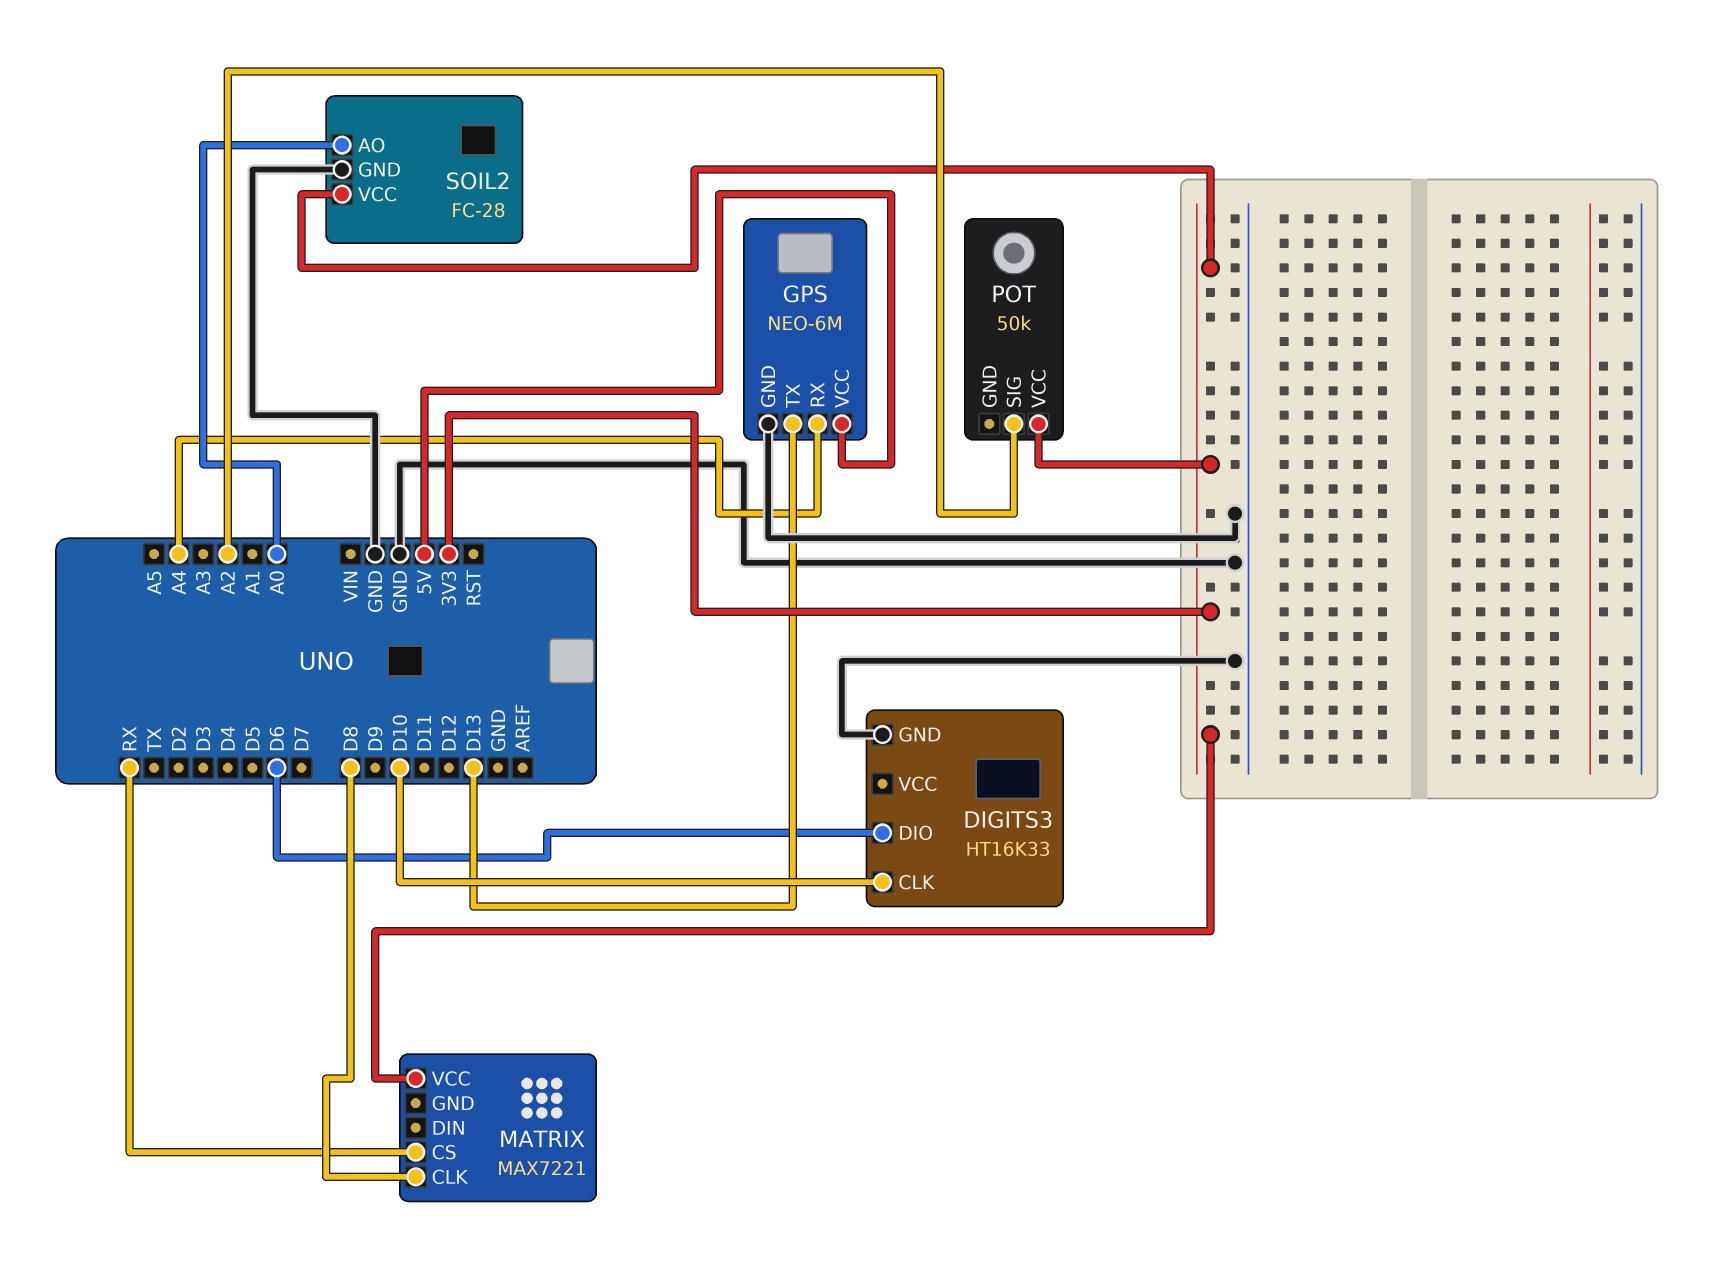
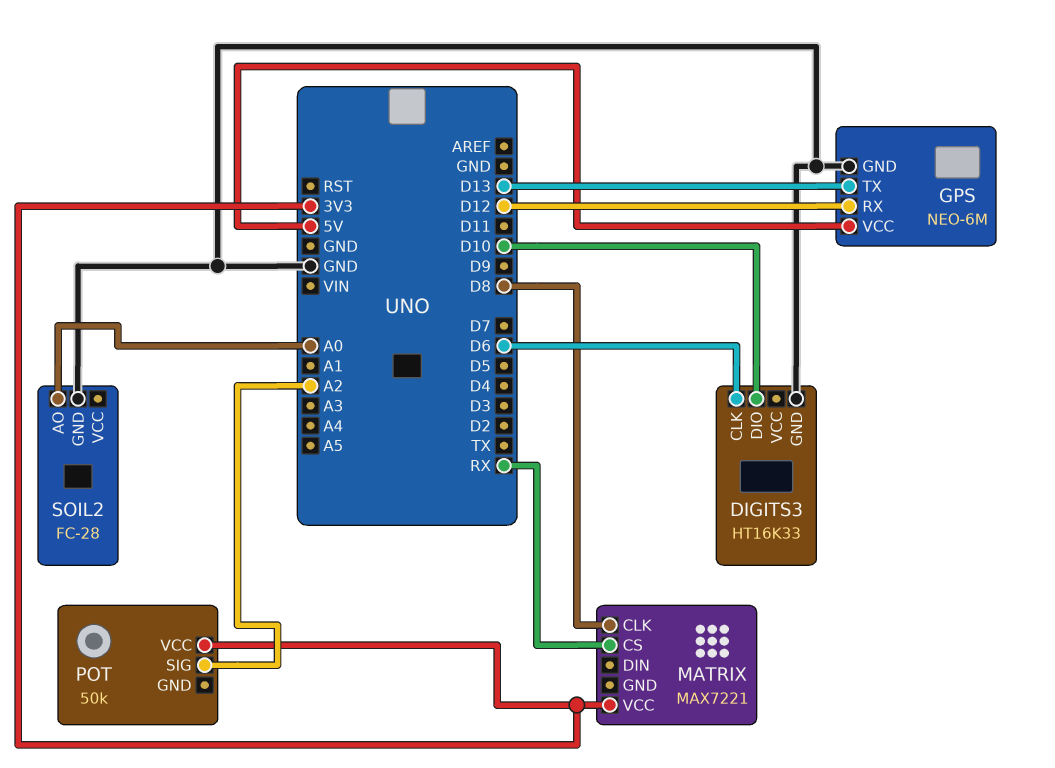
DIGITS3 pin CLK: D10 -> D6
DIGITS3 pin DIO: D6 -> D10
GPS pin RX: A4 -> D12
SOIL2 pin VCC: 3V3 -> none

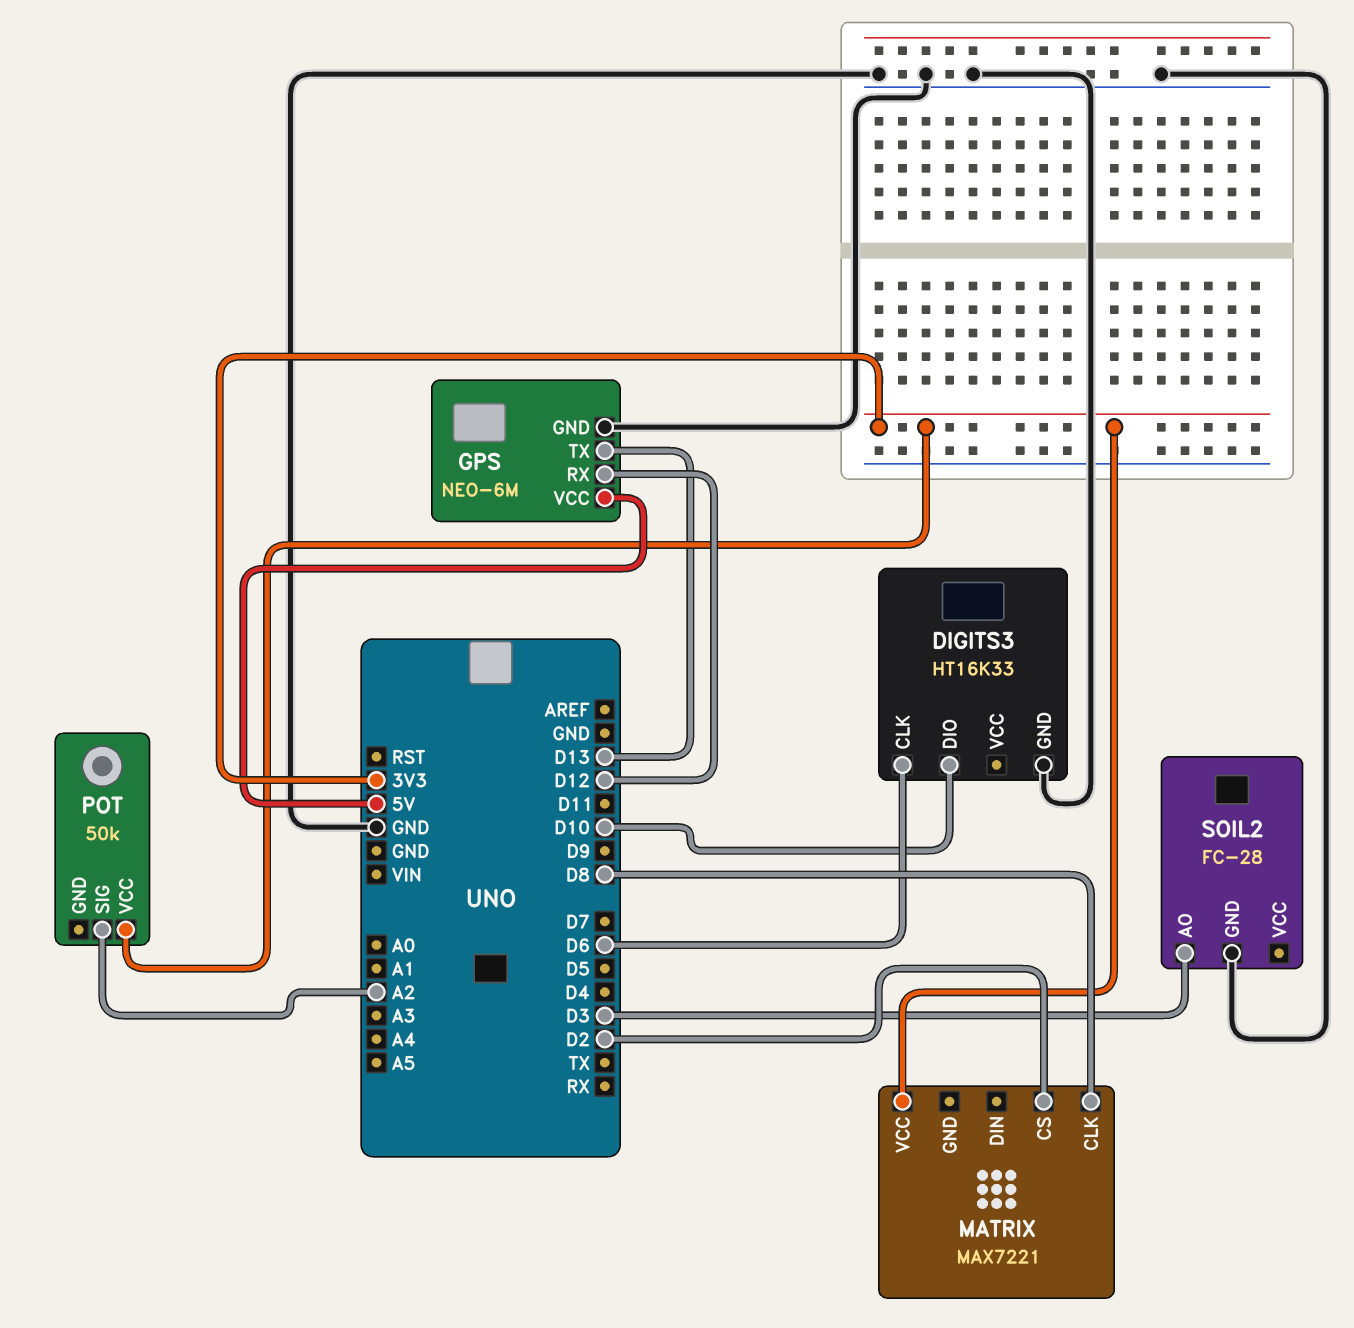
MATRIX pin CS: RX -> D2
SOIL2 pin AO: A0 -> D3

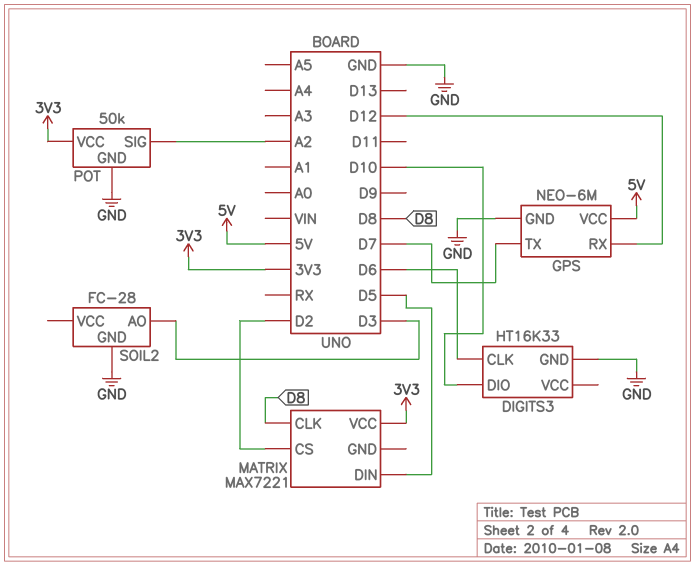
GPS pin TX: D13 -> D7
MATRIX pin DIN: none -> D5
POT pin GND: none -> GND

